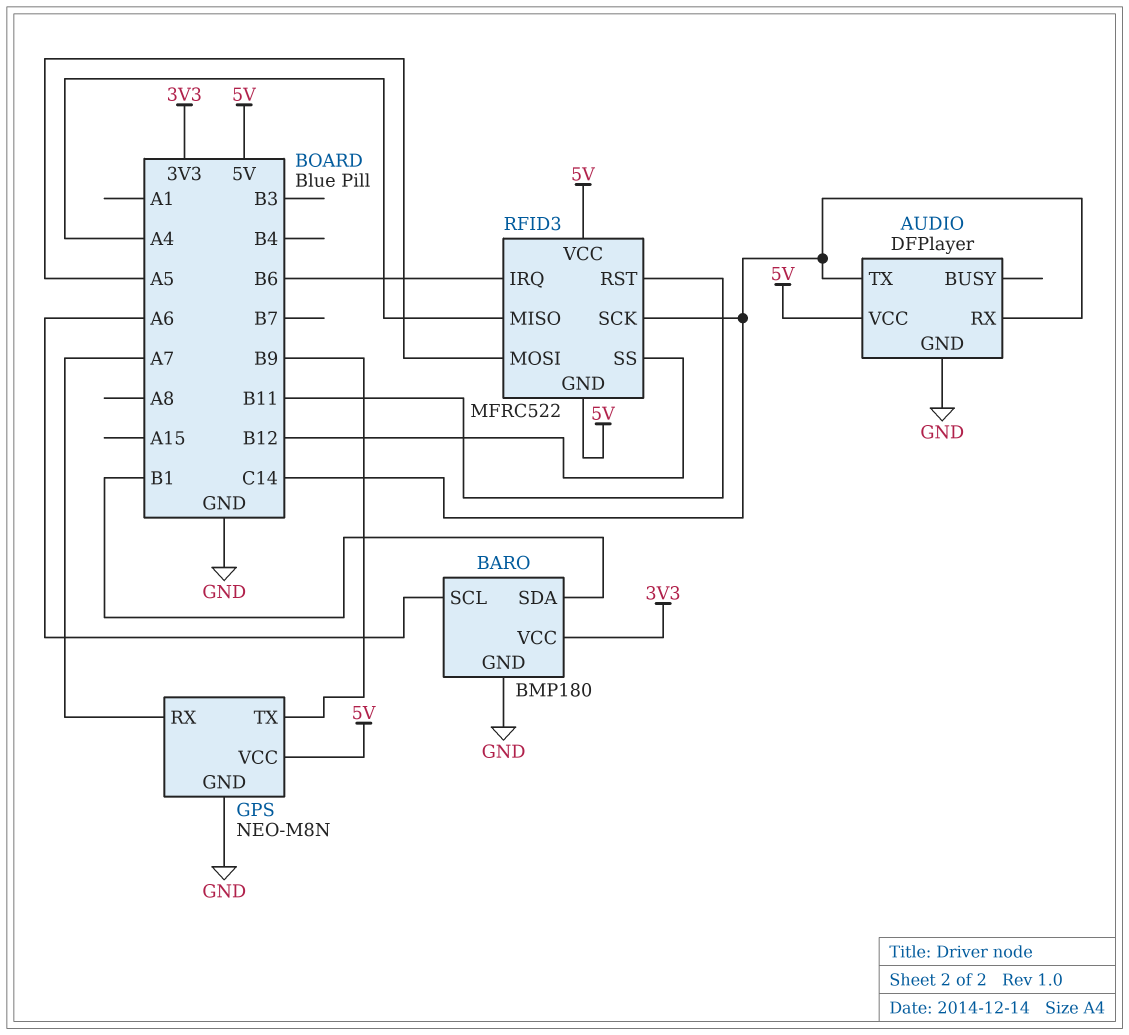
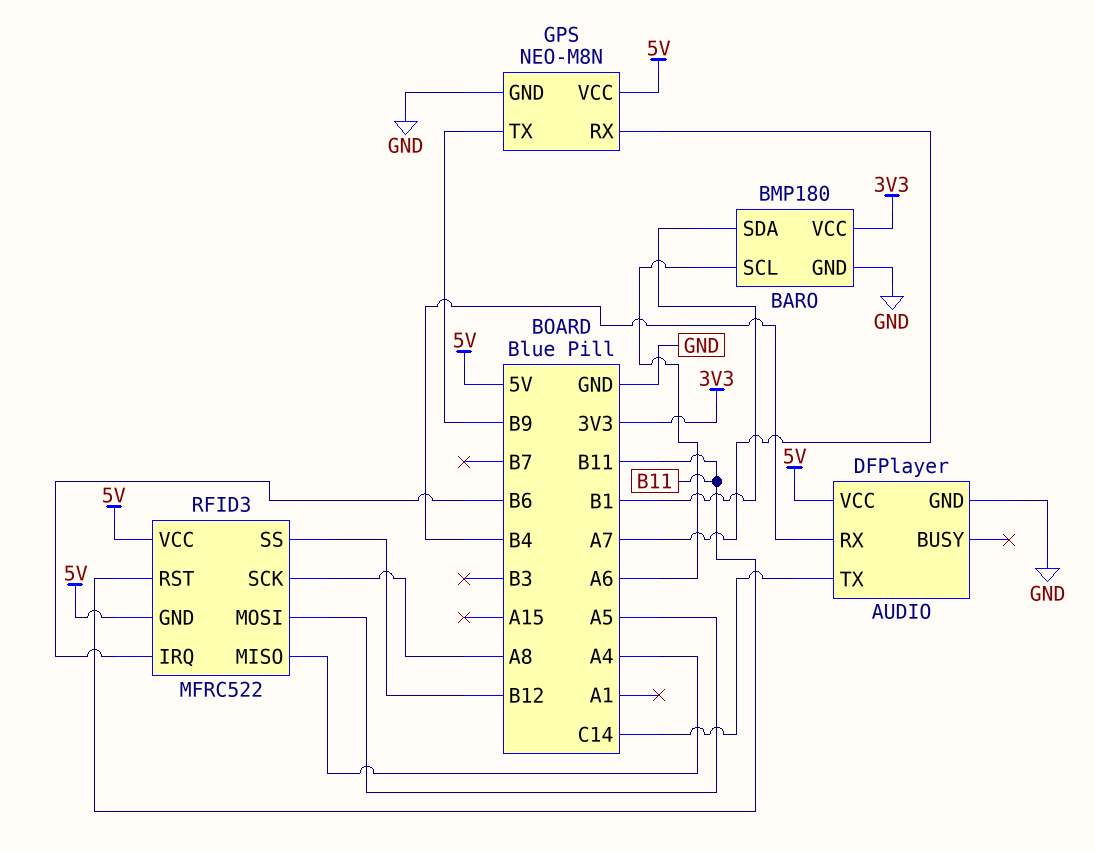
AUDIO pin RX: C14 -> B4
RFID3 pin SCK: C14 -> A8

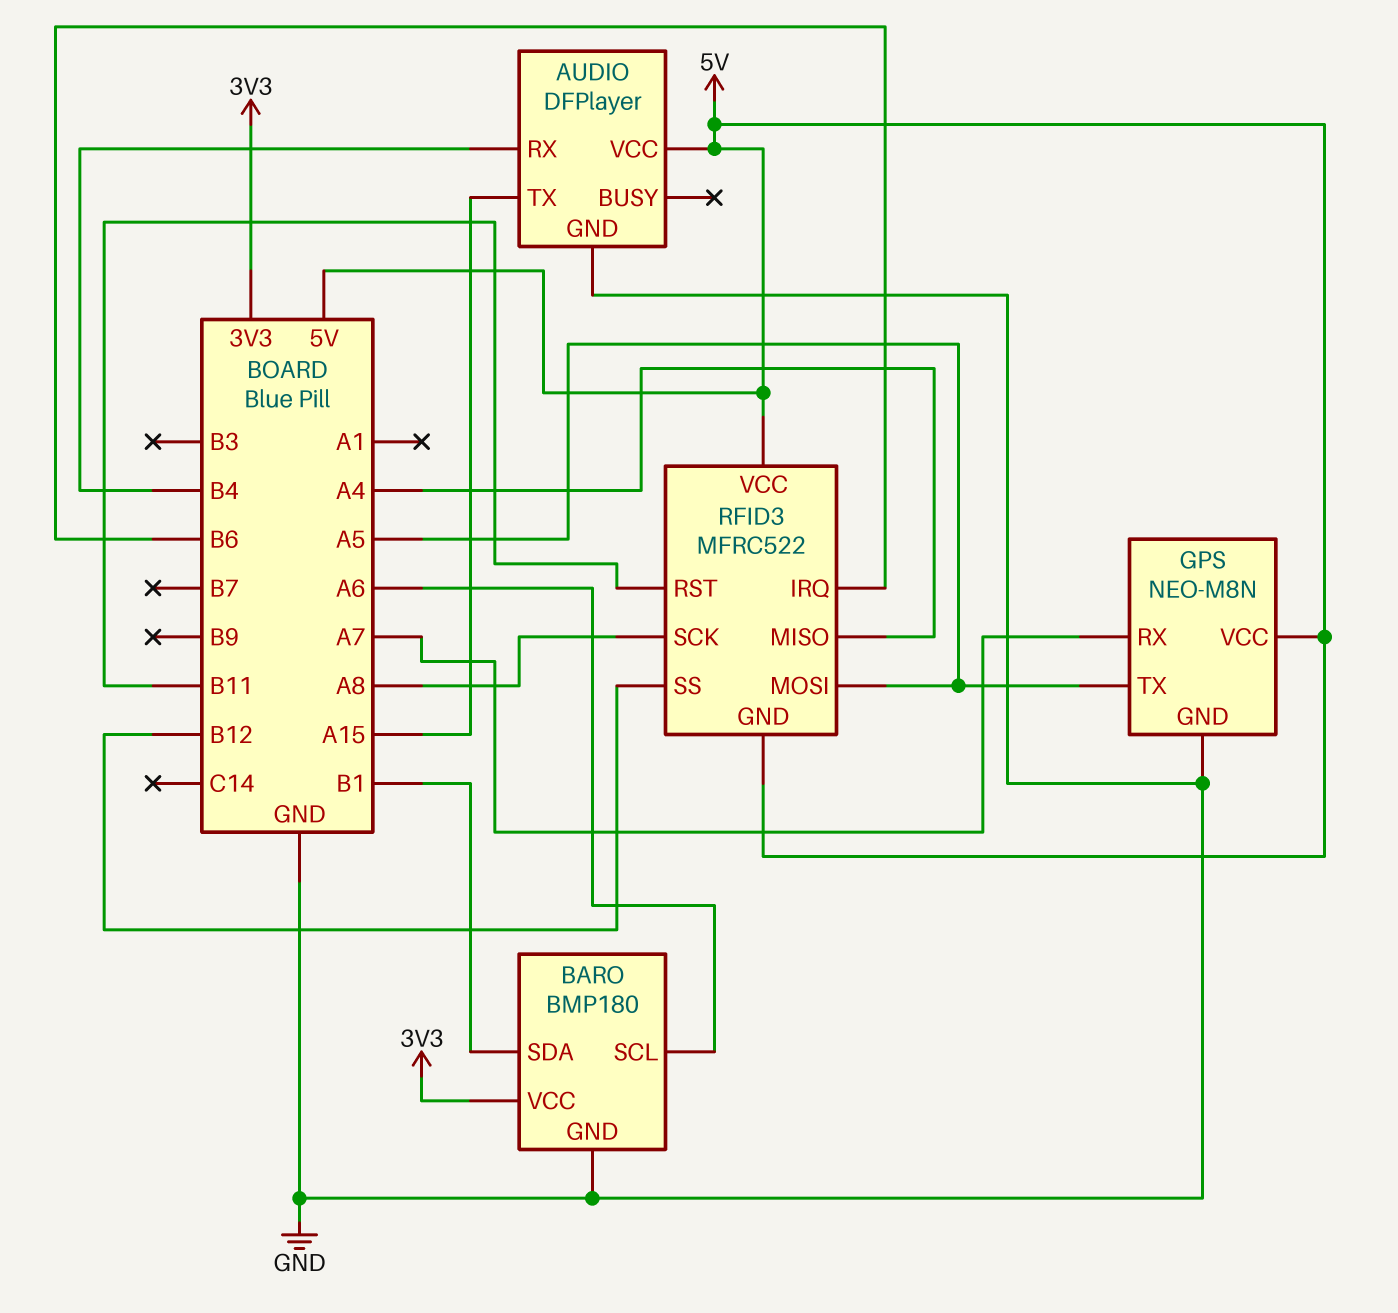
AUDIO pin TX: C14 -> A15
GPS pin TX: B9 -> A5

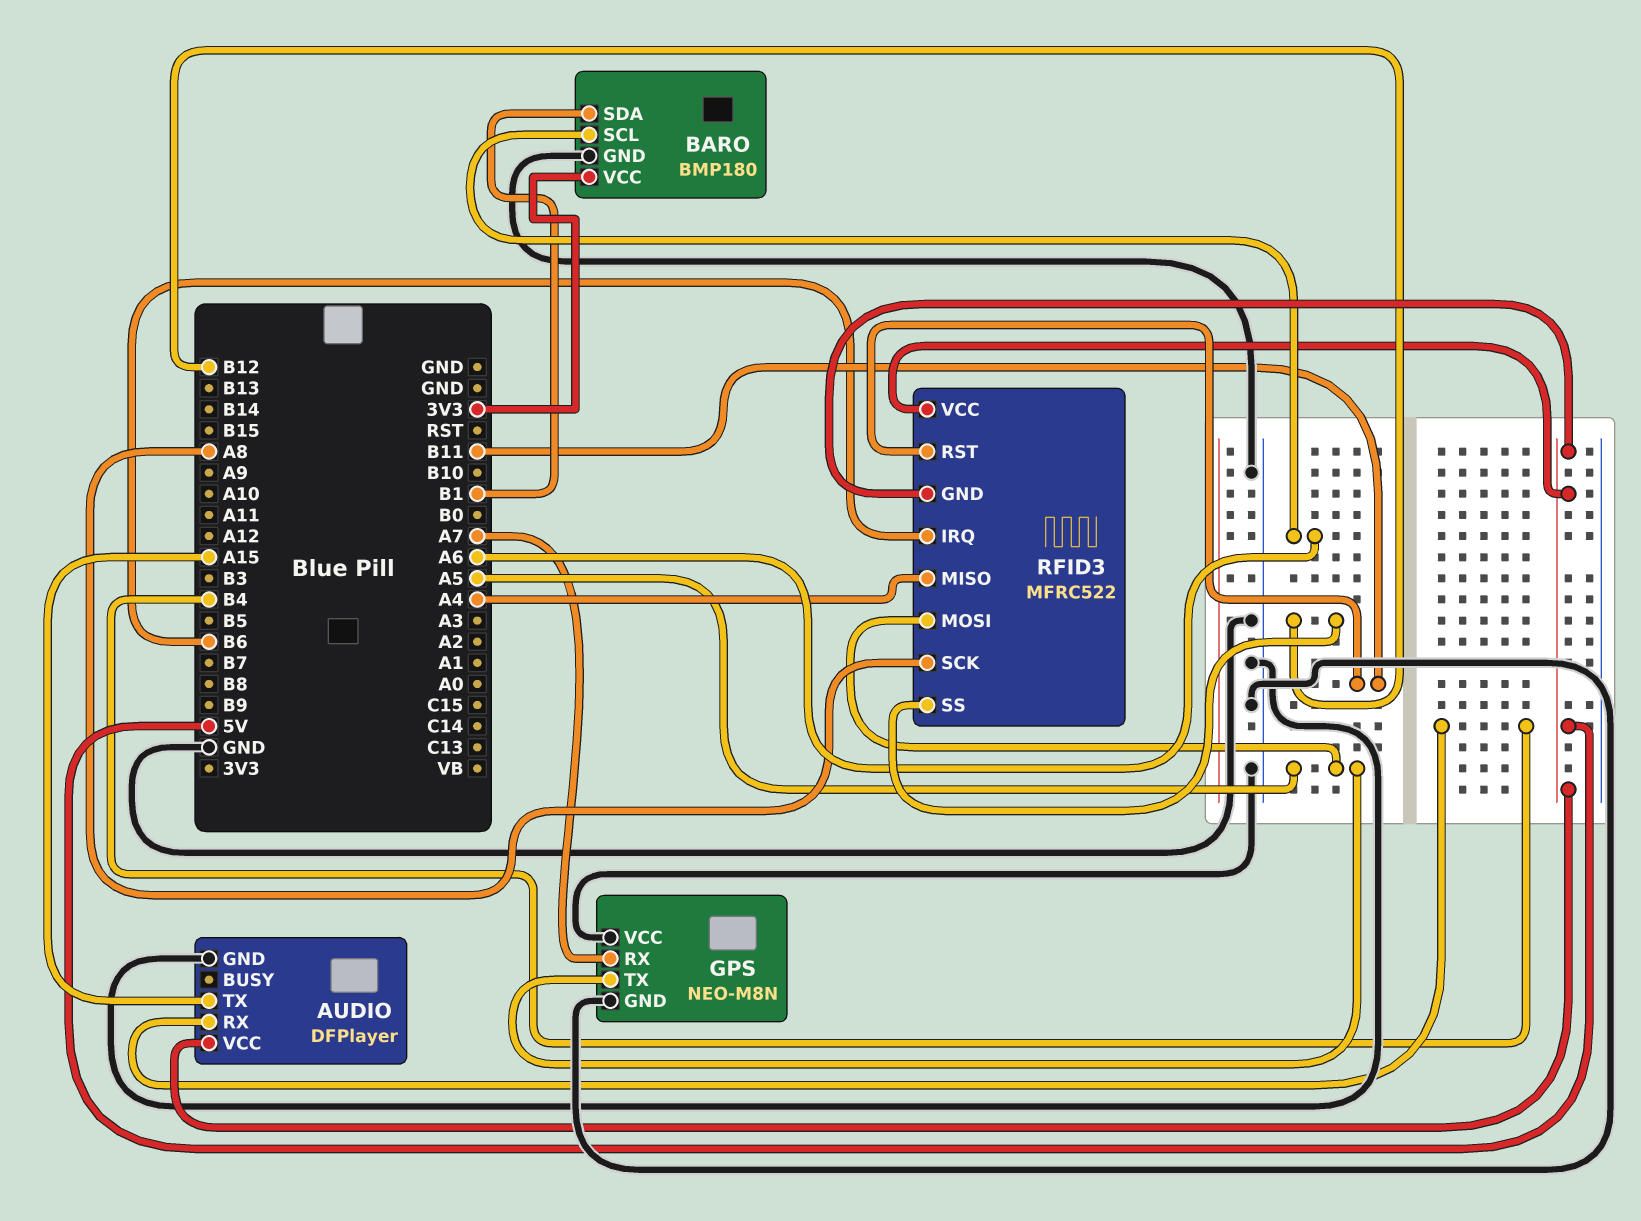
GPS pin VCC: 5V -> GND

